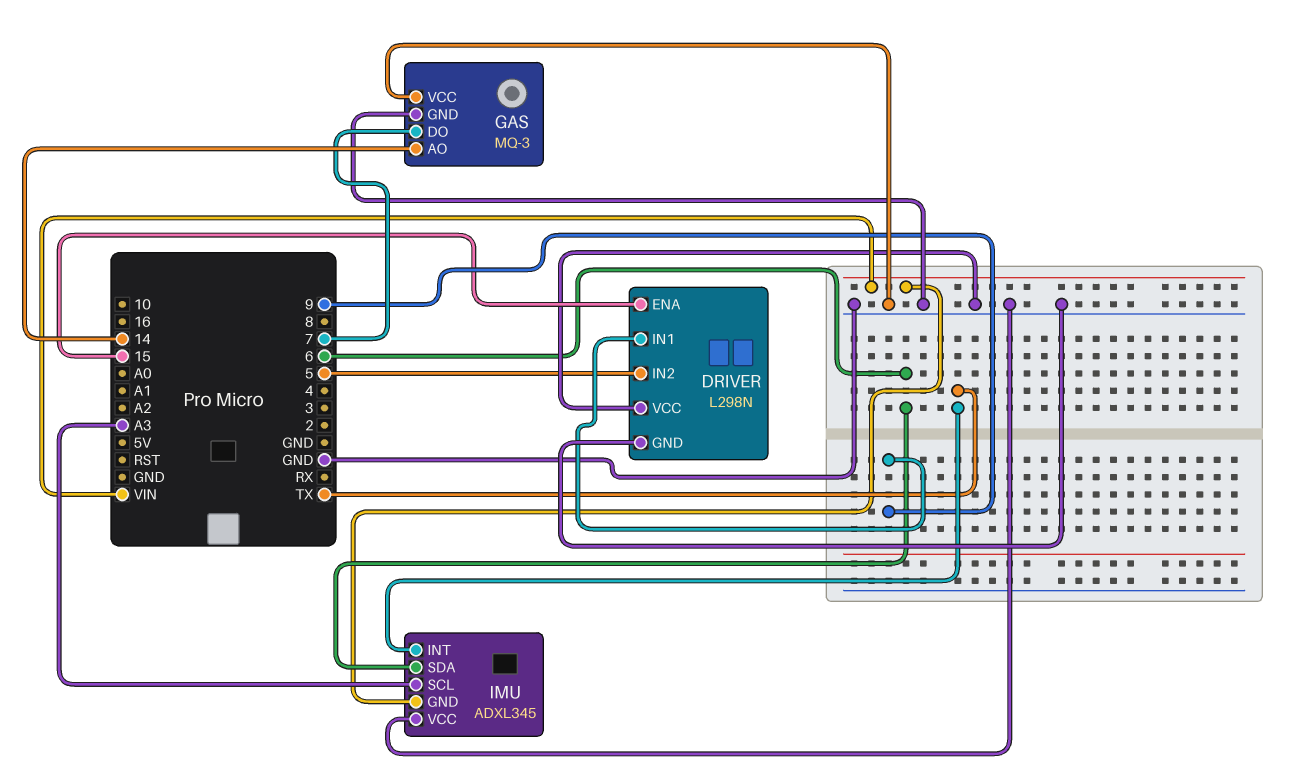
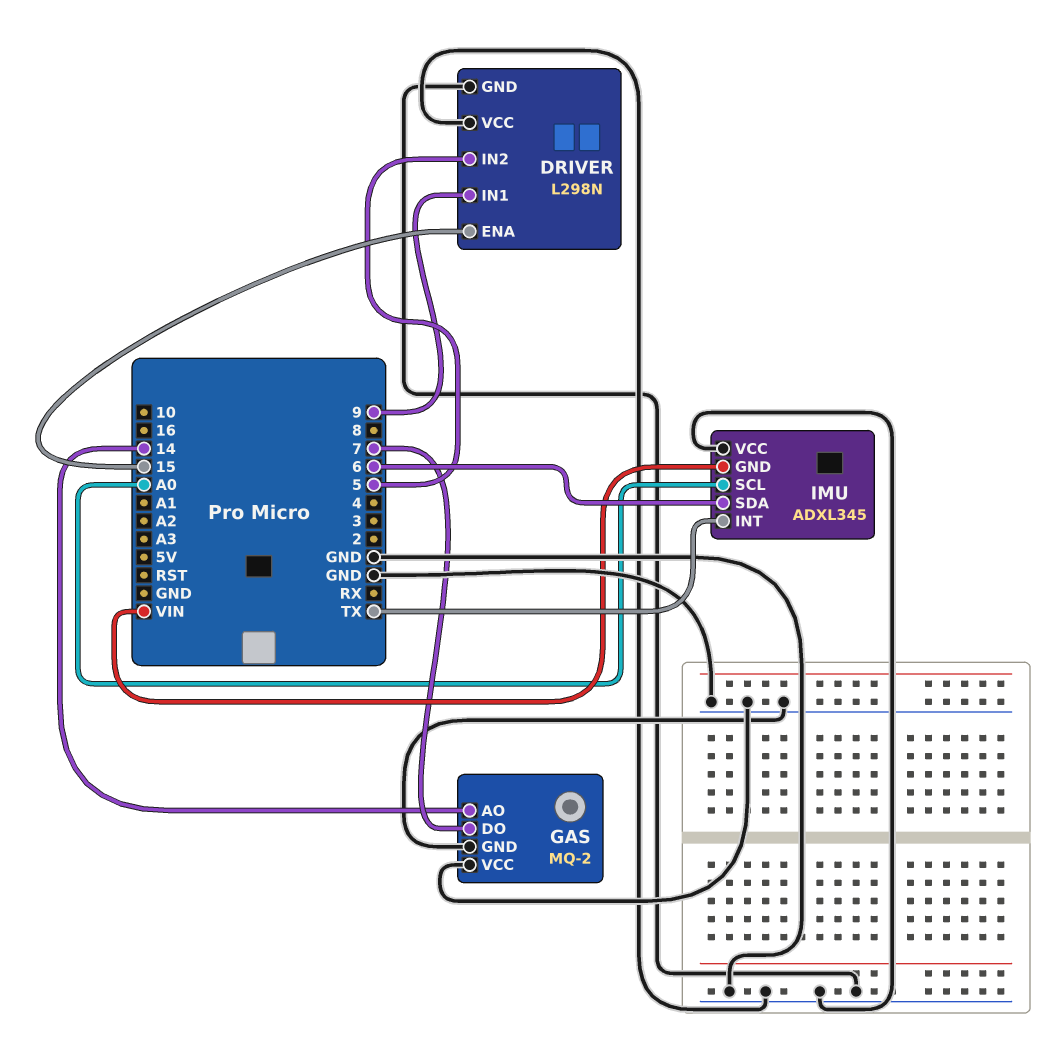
GAS: MQ-3 -> MQ-2
IMU pin SCL: A3 -> A0

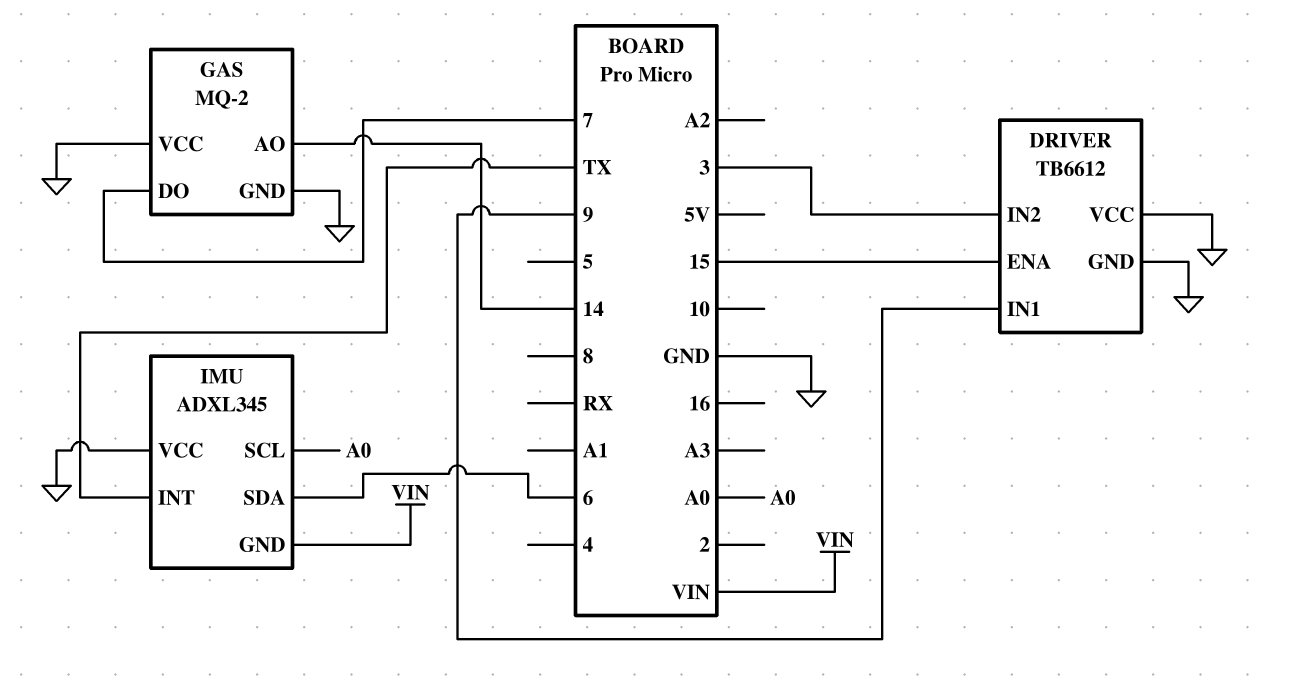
DRIVER: L298N -> TB6612
DRIVER pin IN2: 5 -> 3

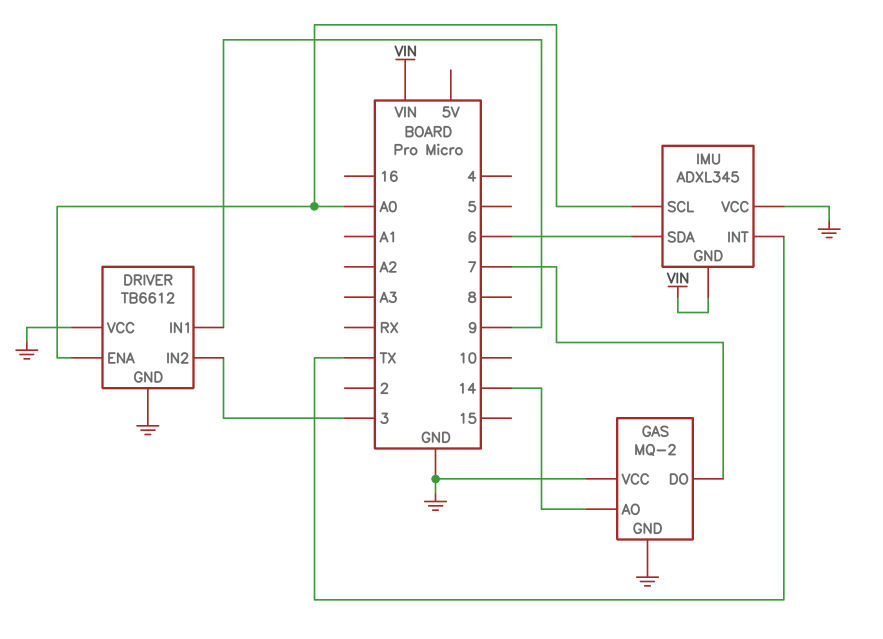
DRIVER pin ENA: 15 -> A0

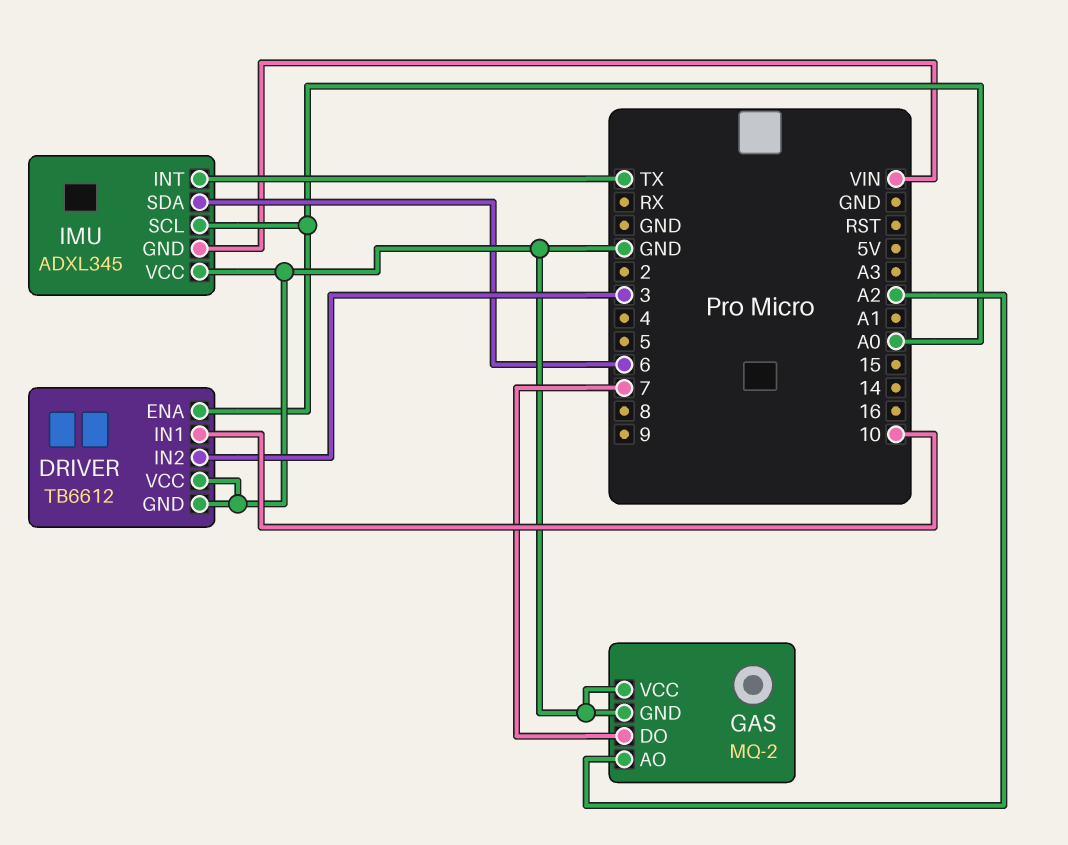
DRIVER pin IN1: 9 -> 10
GAS pin AO: 14 -> A2

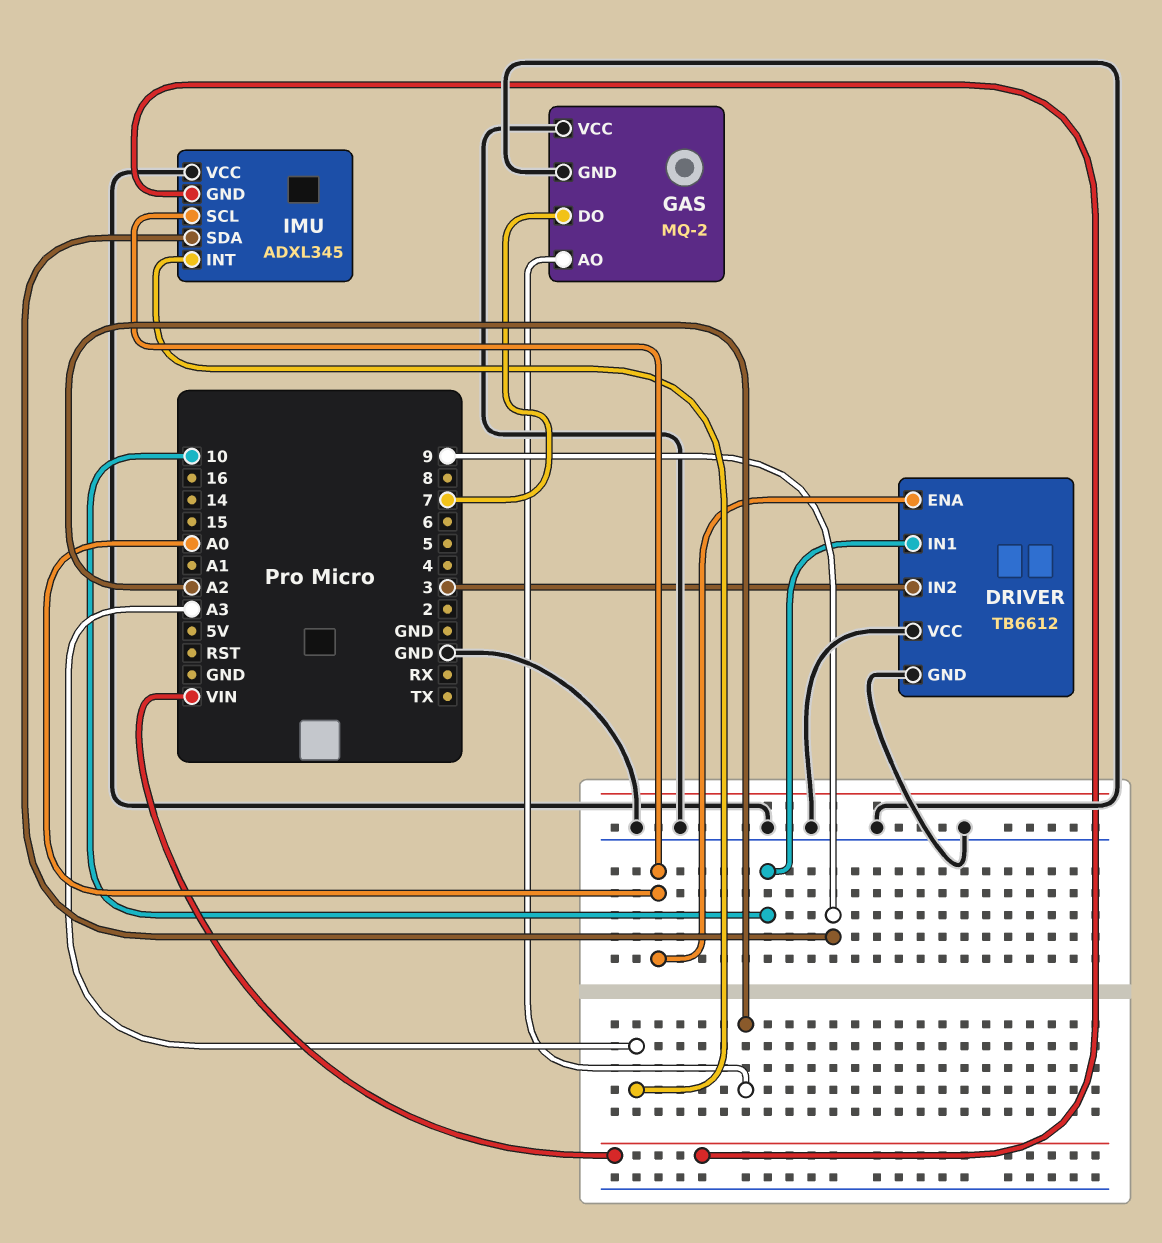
IMU pin INT: TX -> A3
IMU pin SDA: 6 -> 9

